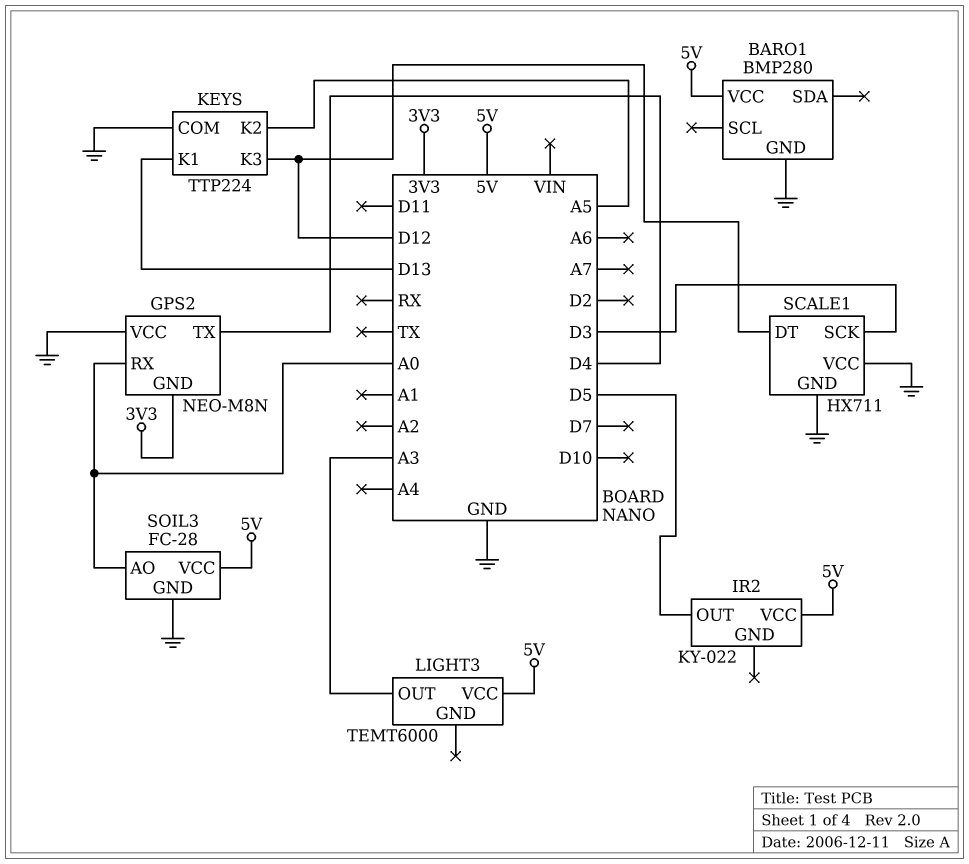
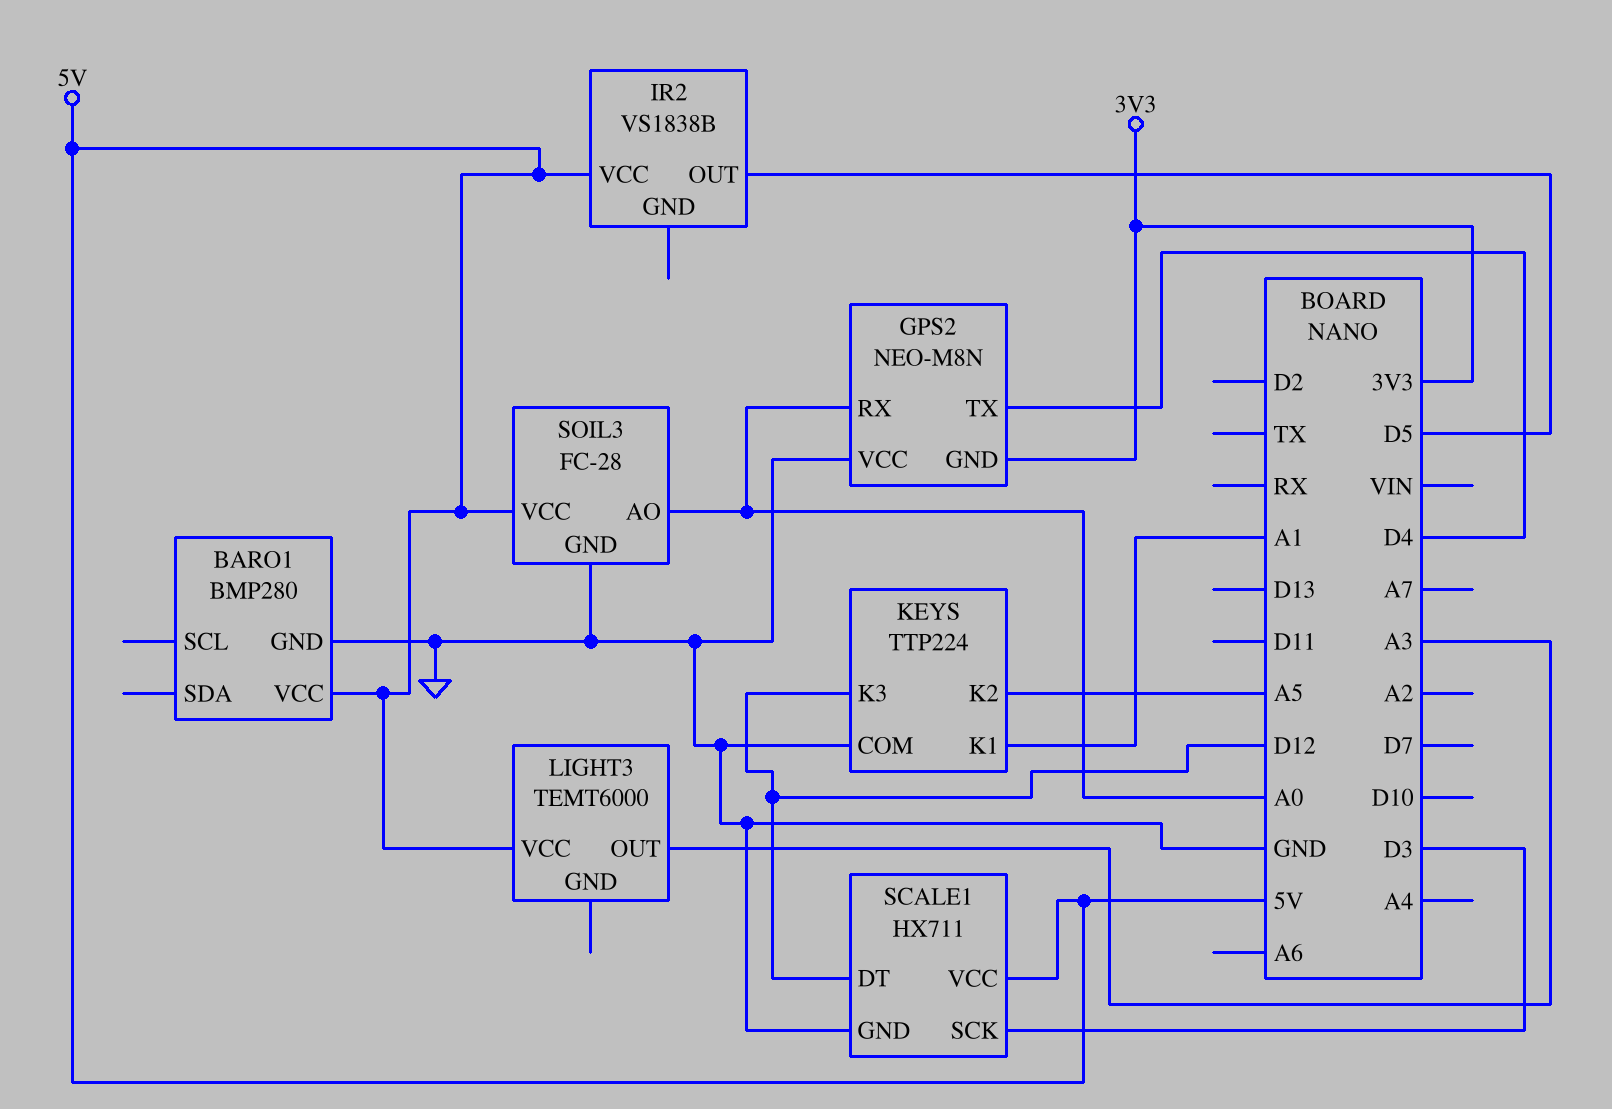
IR2: KY-022 -> VS1838B
KEYS pin K1: D13 -> A1
SCALE1 pin VCC: GND -> 5V

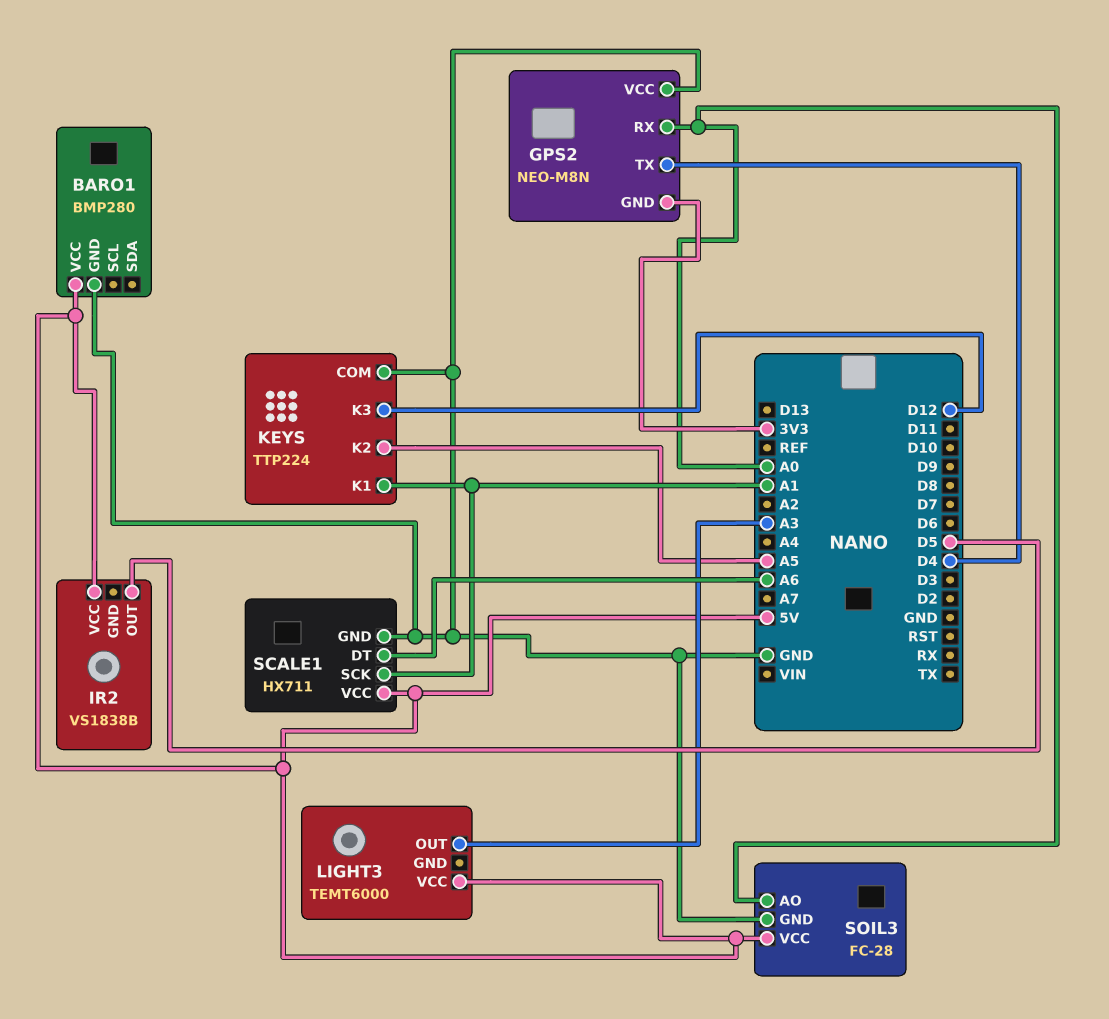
SCALE1 pin DT: D12 -> A6
SCALE1 pin SCK: D3 -> A1

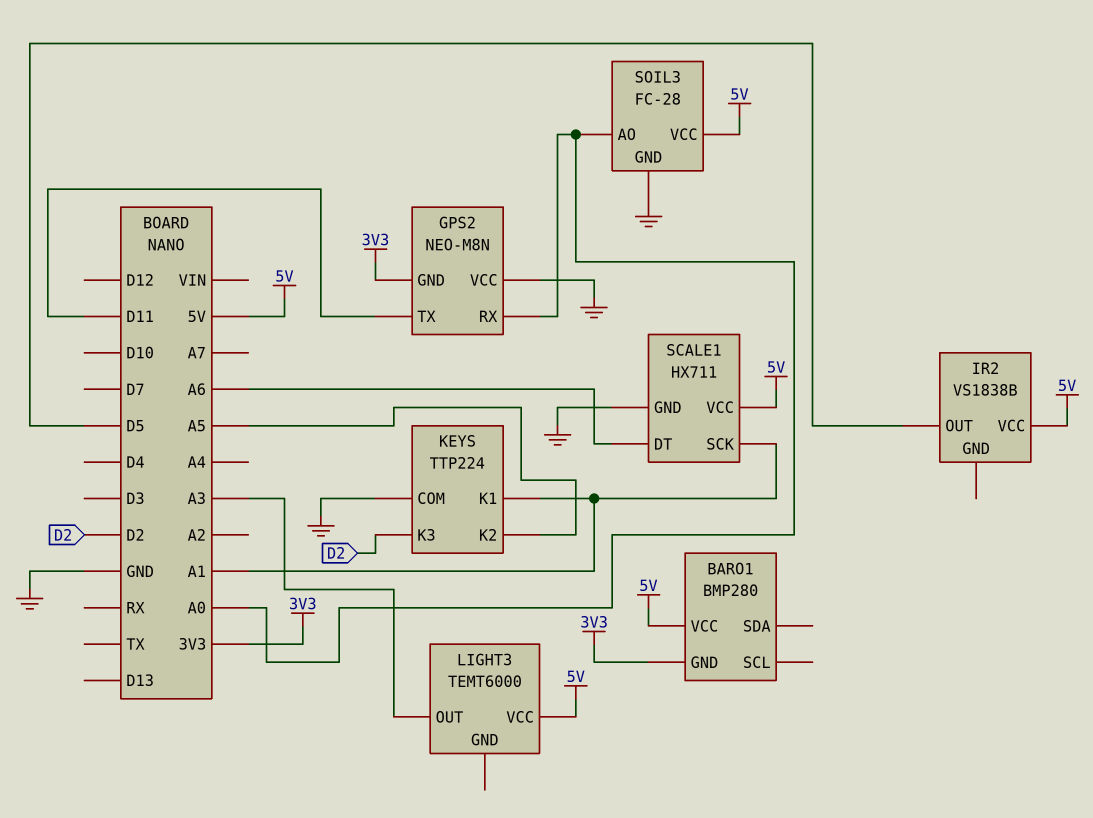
BARO1 pin GND: GND -> 3V3
GPS2 pin TX: D4 -> D11
KEYS pin K3: D12 -> D2

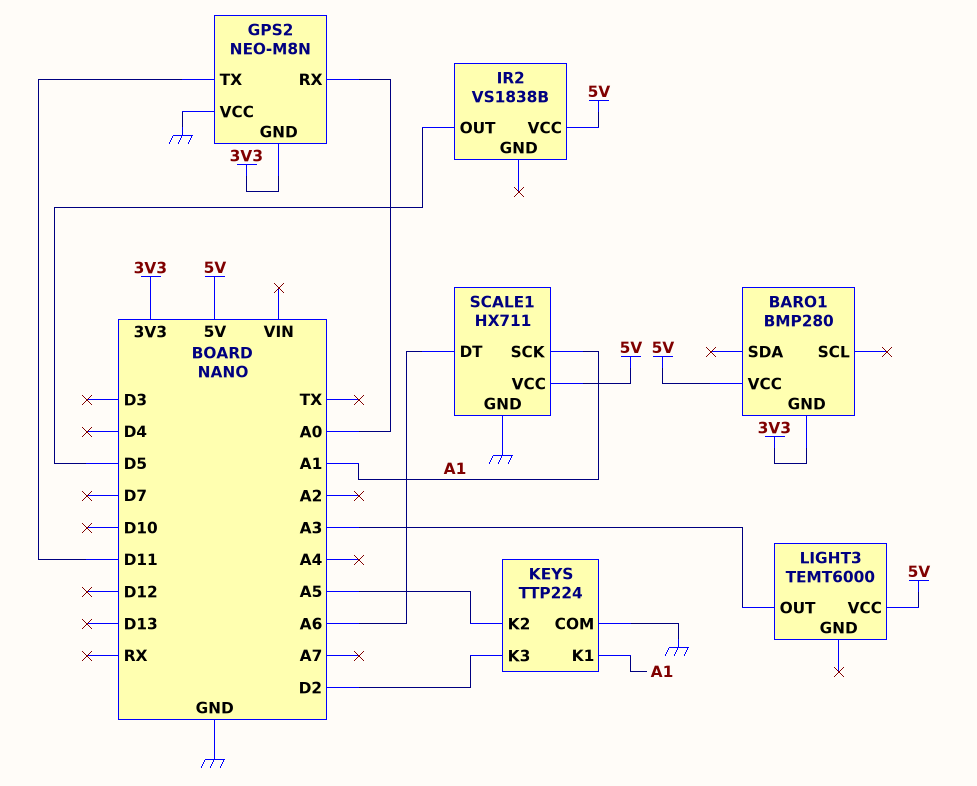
SOIL3: FC-28 -> none
SOIL3 pin AO: A0 -> none
SOIL3 pin GND: GND -> none
SOIL3 pin VCC: 5V -> none

